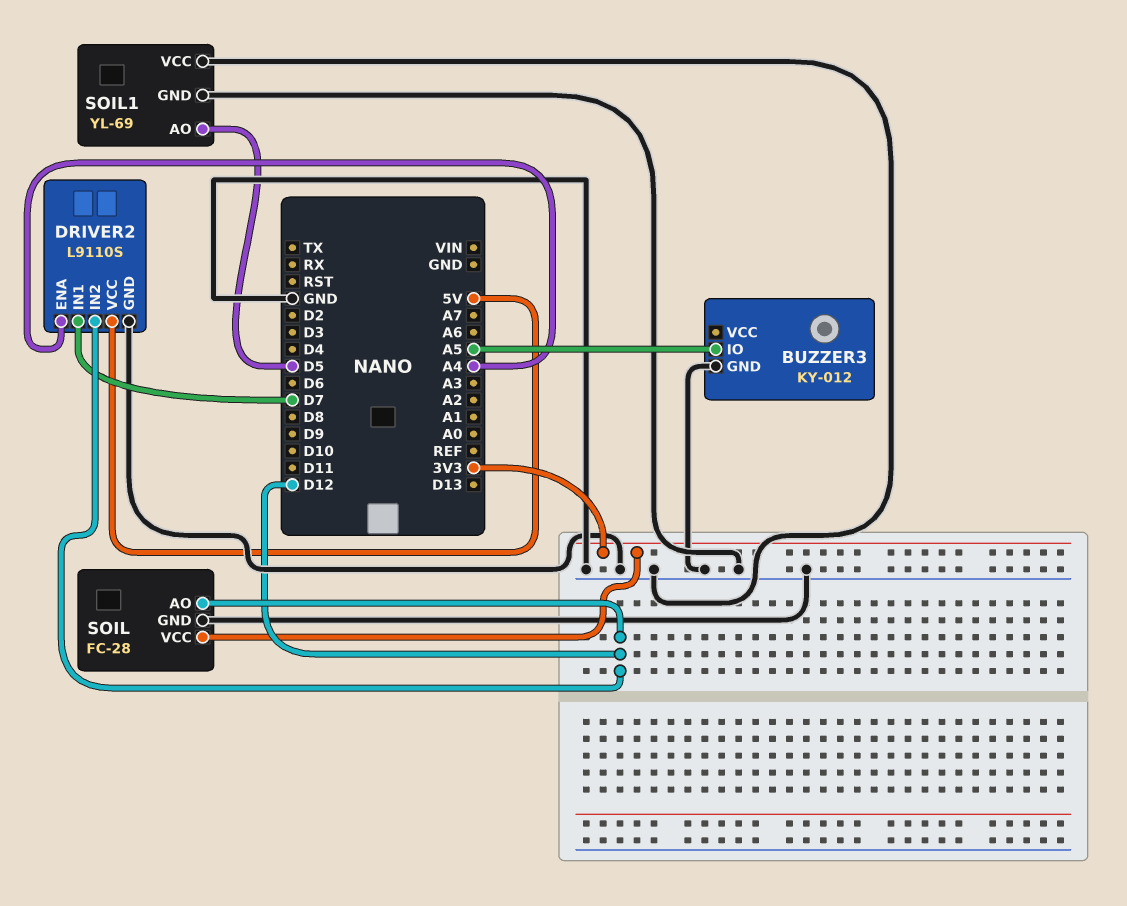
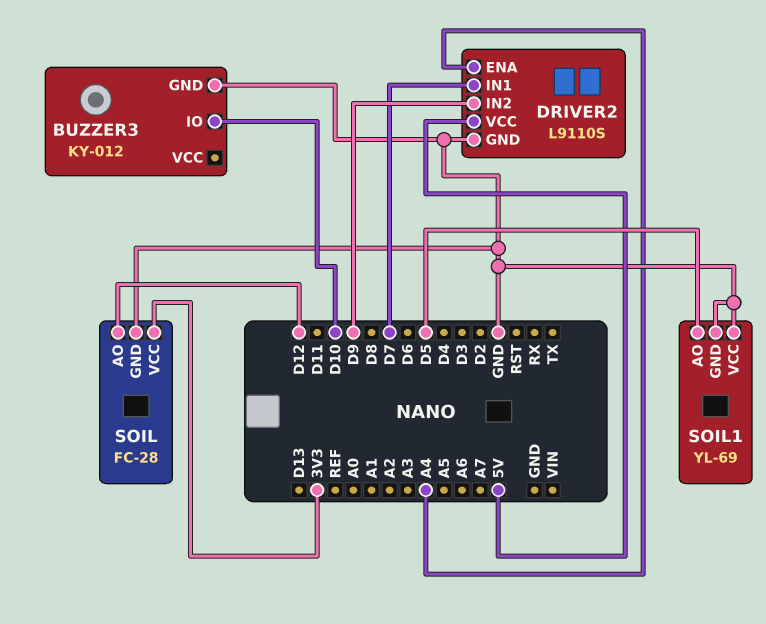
BUZZER3 pin IO: A5 -> D10
DRIVER2 pin IN2: D12 -> D9

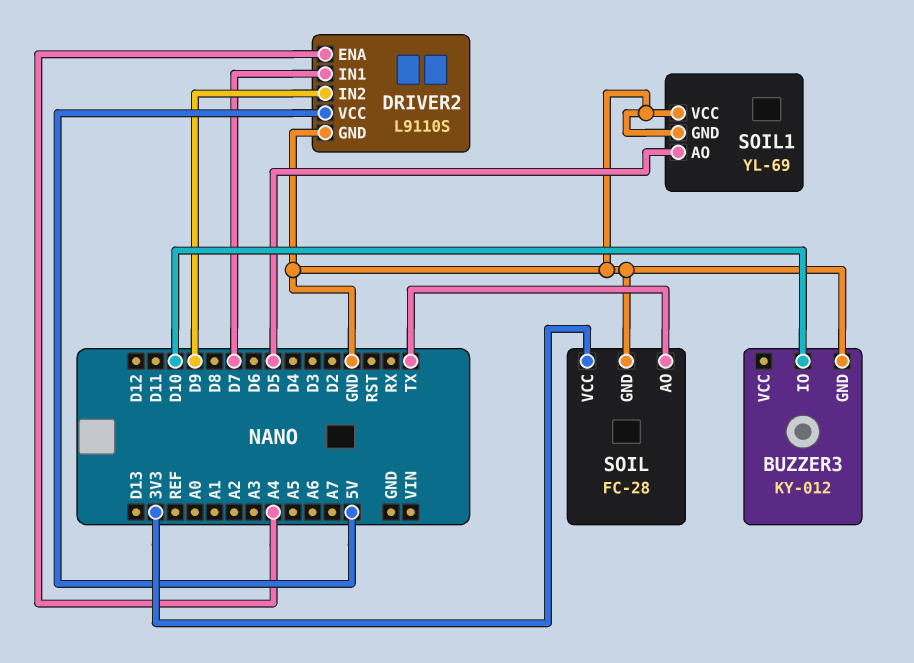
SOIL pin AO: D12 -> TX

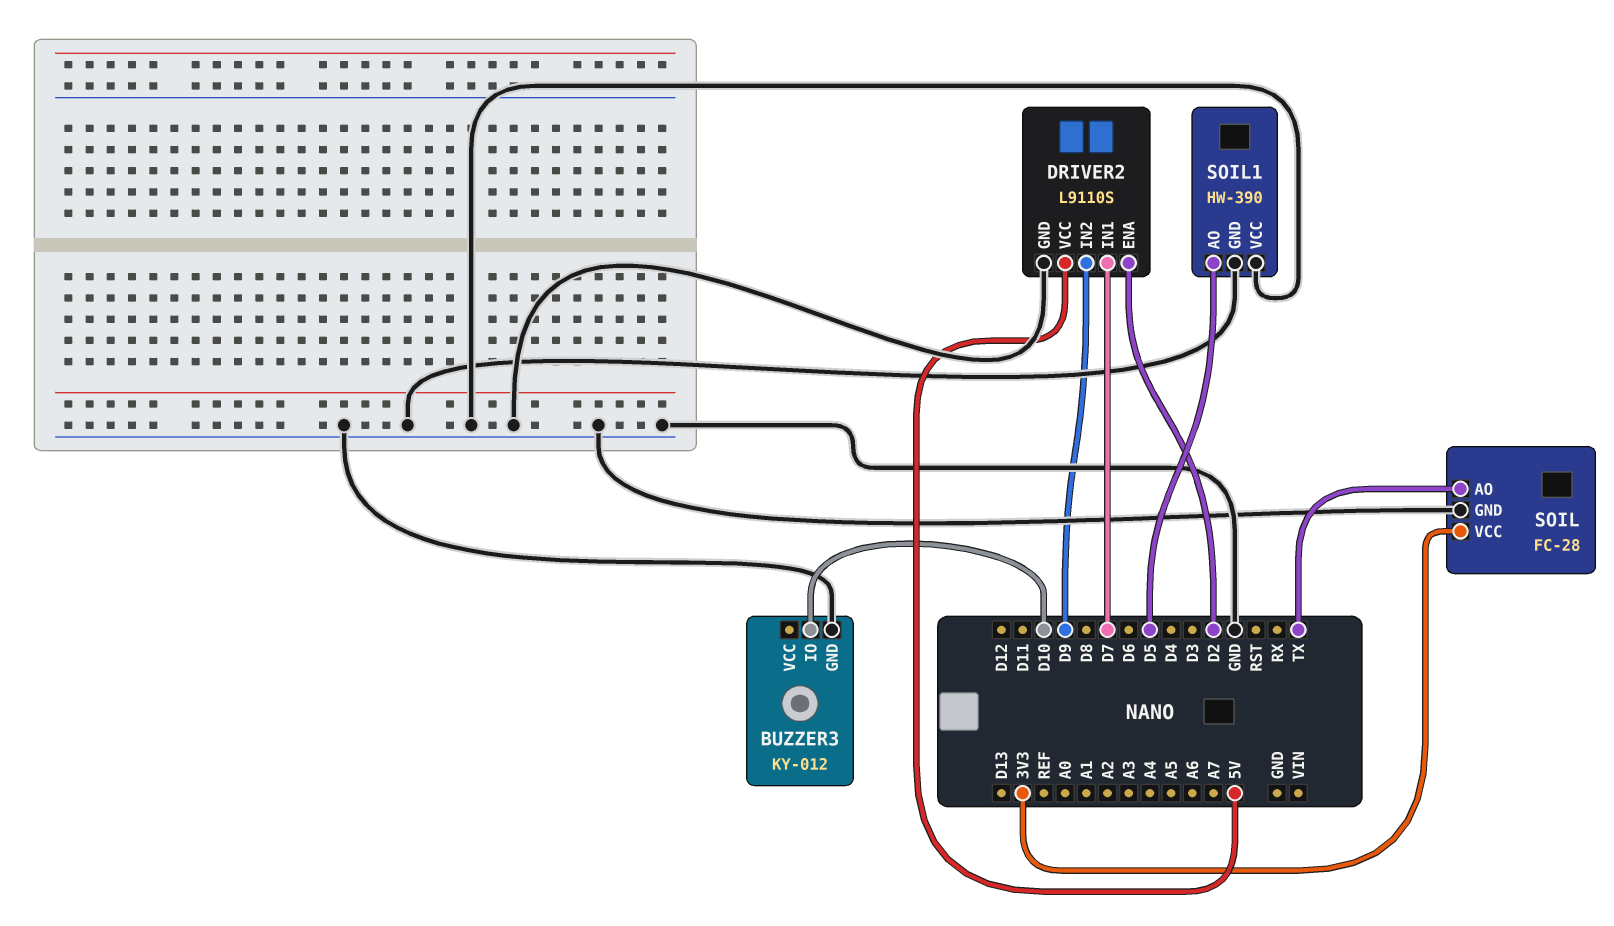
DRIVER2 pin ENA: A4 -> D2
SOIL1: YL-69 -> HW-390

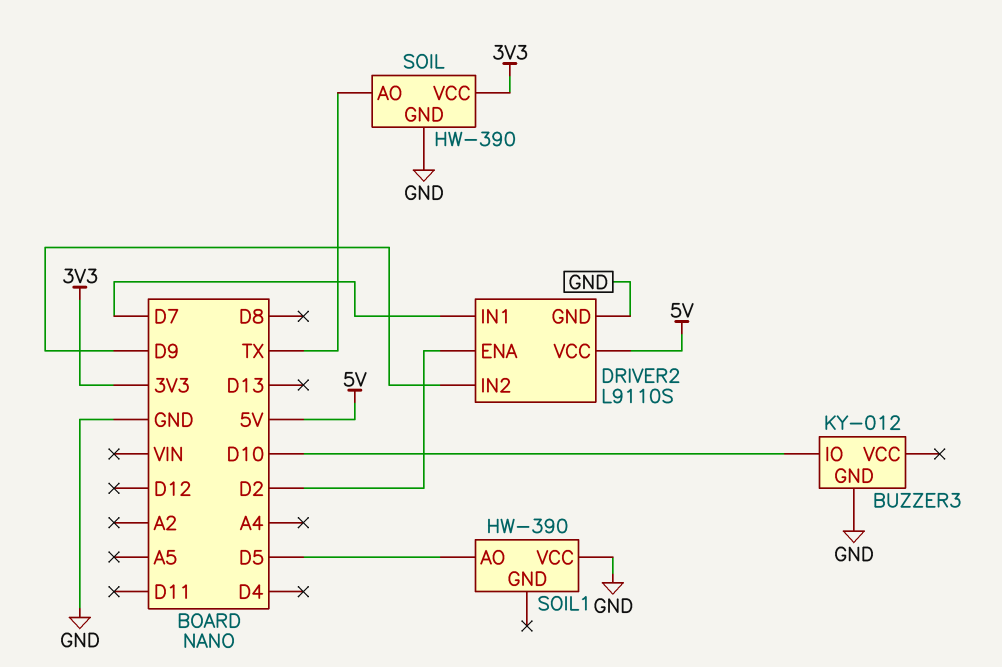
SOIL: FC-28 -> HW-390
SOIL1 pin GND: GND -> none

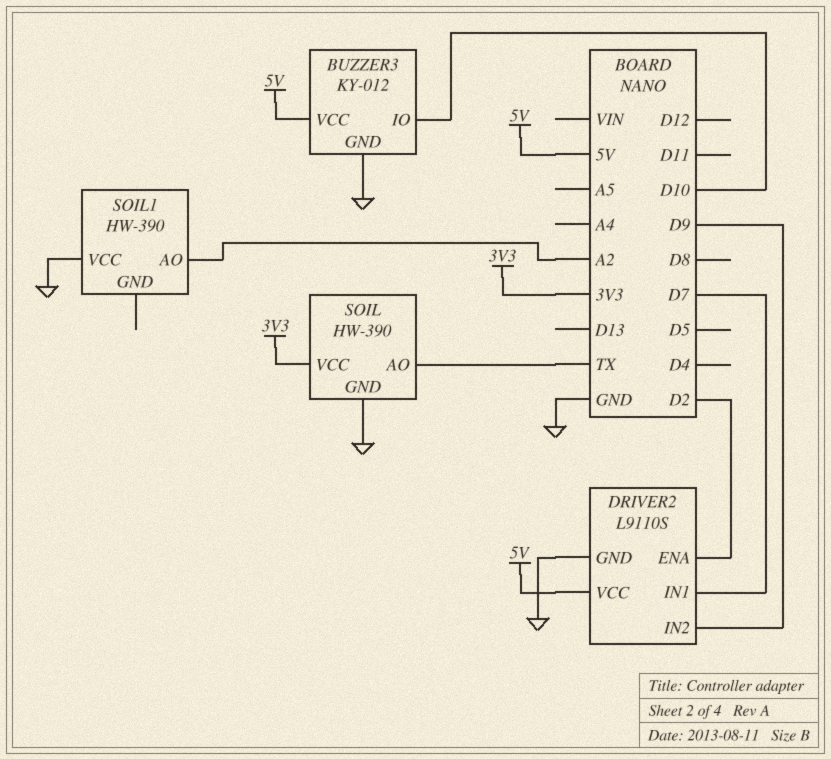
BUZZER3 pin VCC: none -> 5V
SOIL1 pin AO: D5 -> A2

